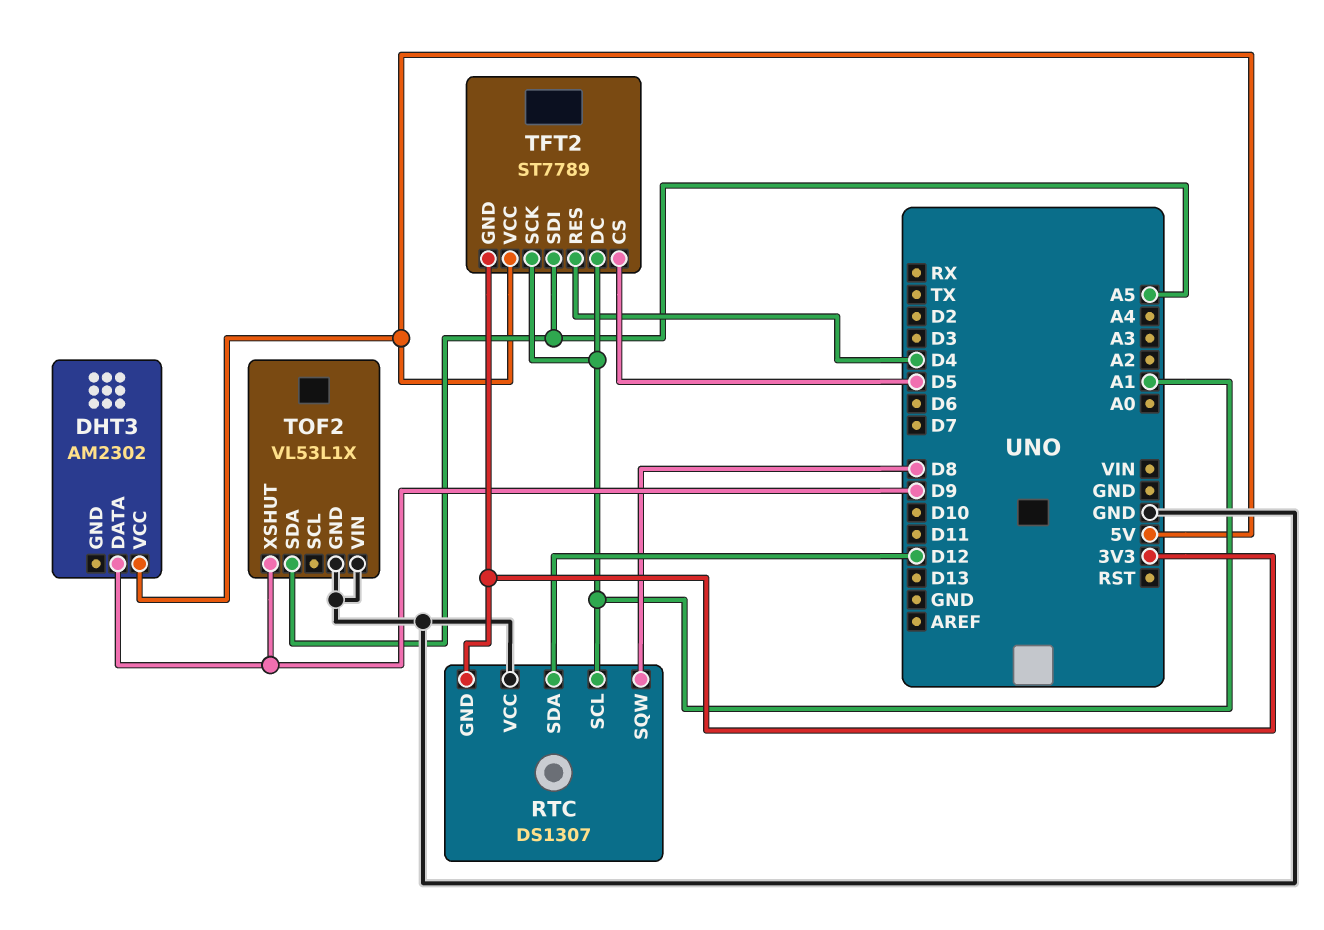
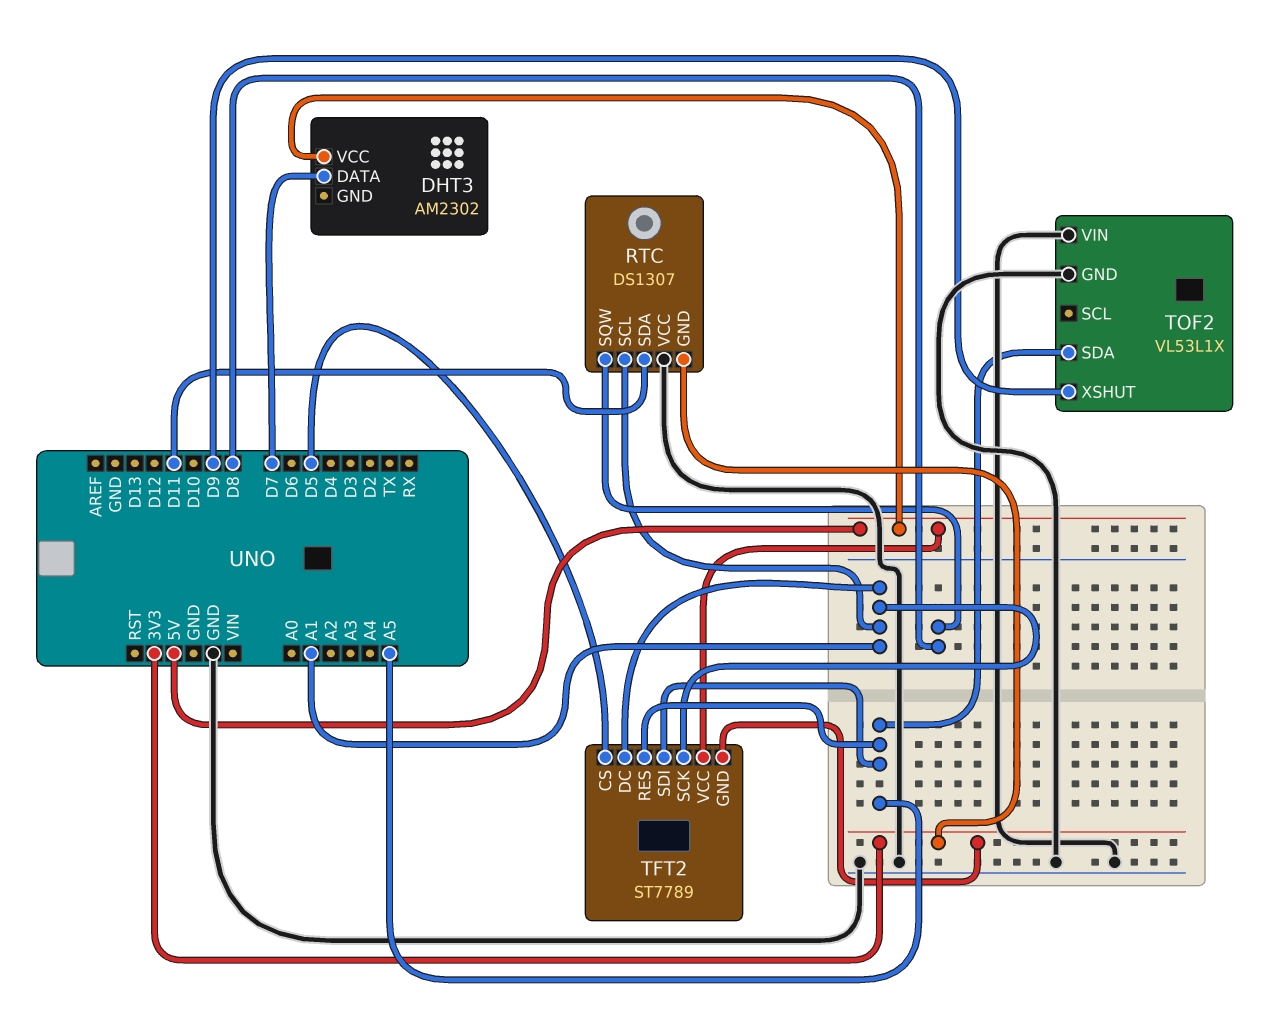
DHT3 pin DATA: D9 -> D7
RTC pin SDA: D12 -> D11
TFT2 pin RES: D4 -> A5

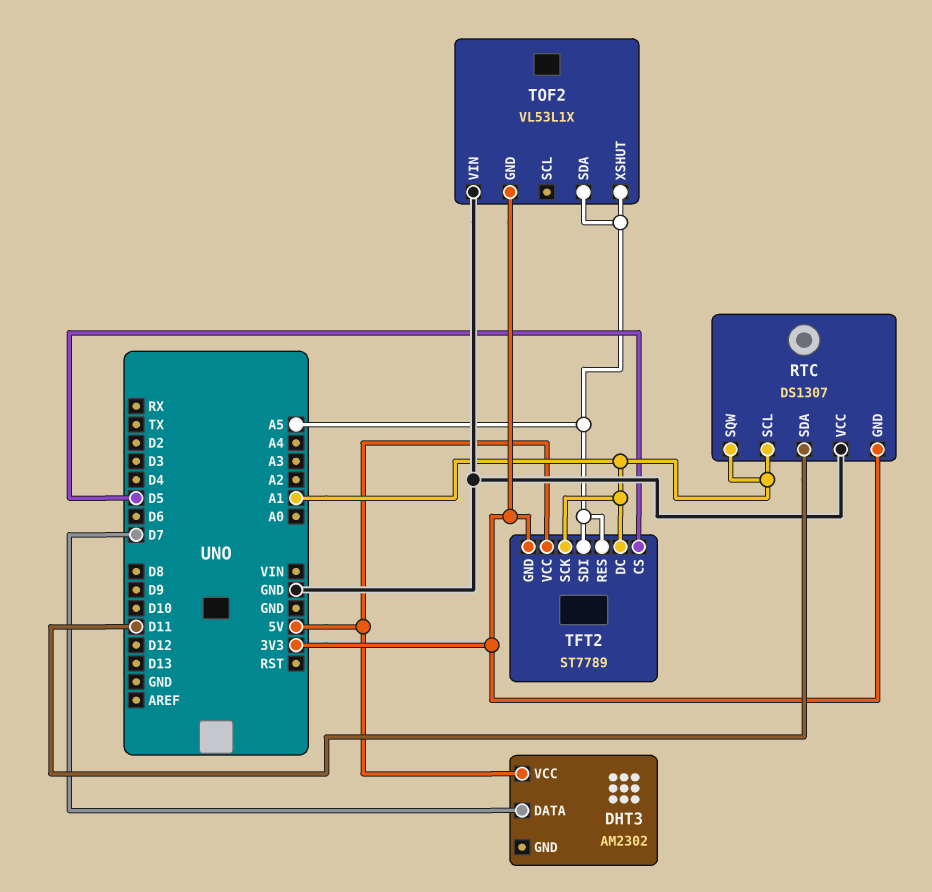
RTC pin SQW: D8 -> A1
TOF2 pin GND: GND -> 3V3
TOF2 pin XSHUT: D9 -> A5

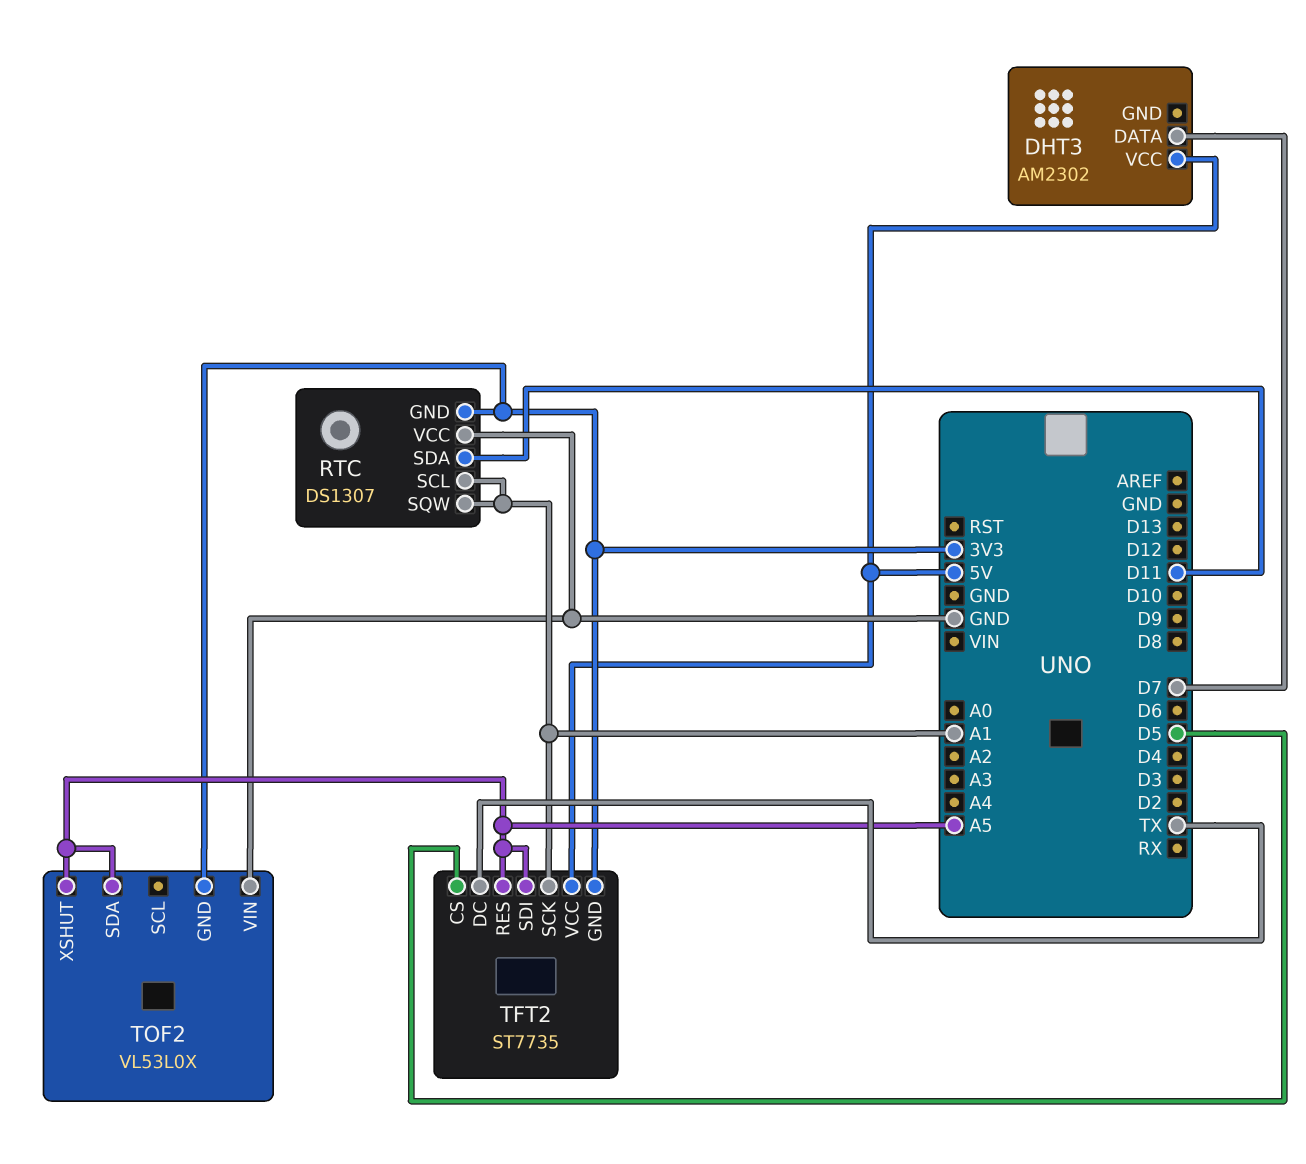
TFT2: ST7789 -> ST7735
TFT2 pin DC: A1 -> TX
TOF2: VL53L1X -> VL53L0X

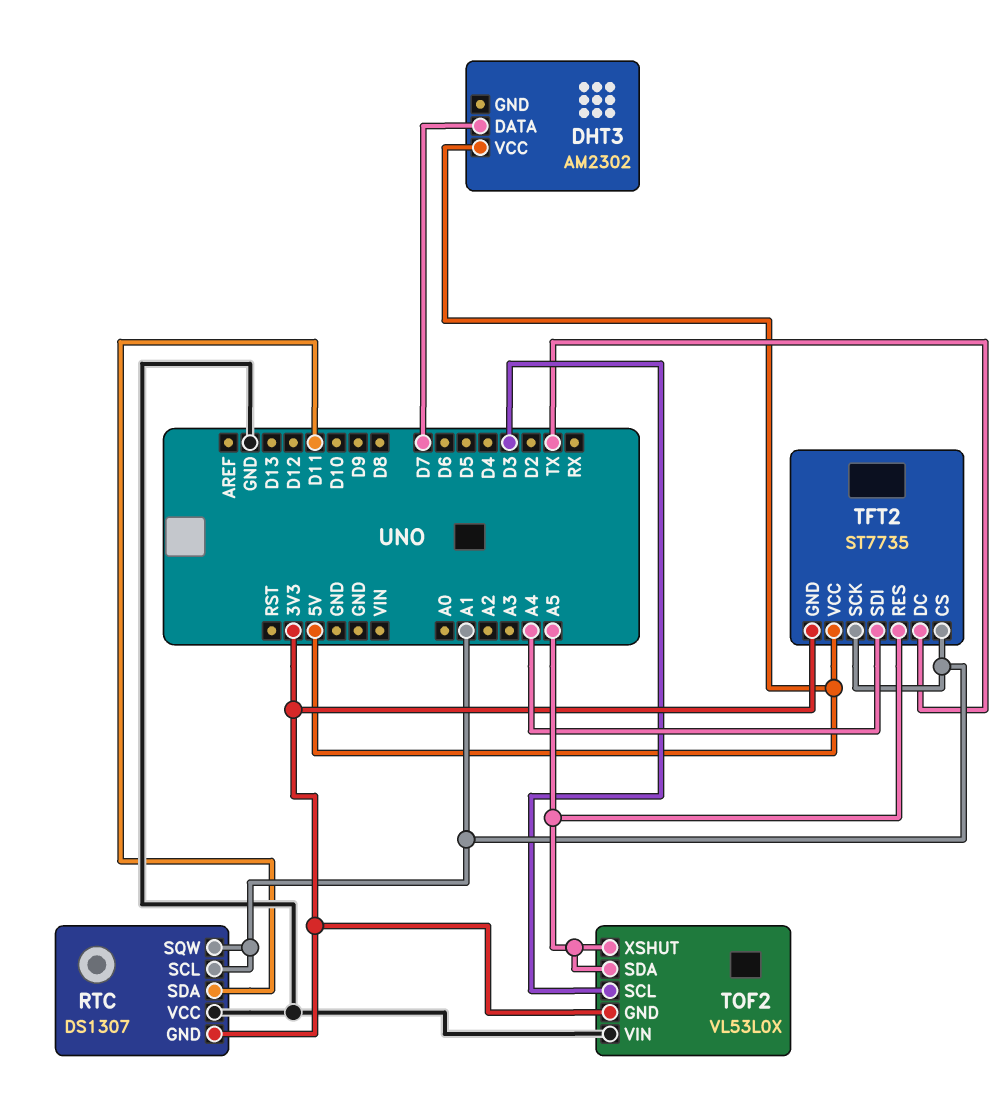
TFT2 pin CS: D5 -> A1
TFT2 pin SDI: A5 -> A4
TOF2 pin SCL: none -> D3

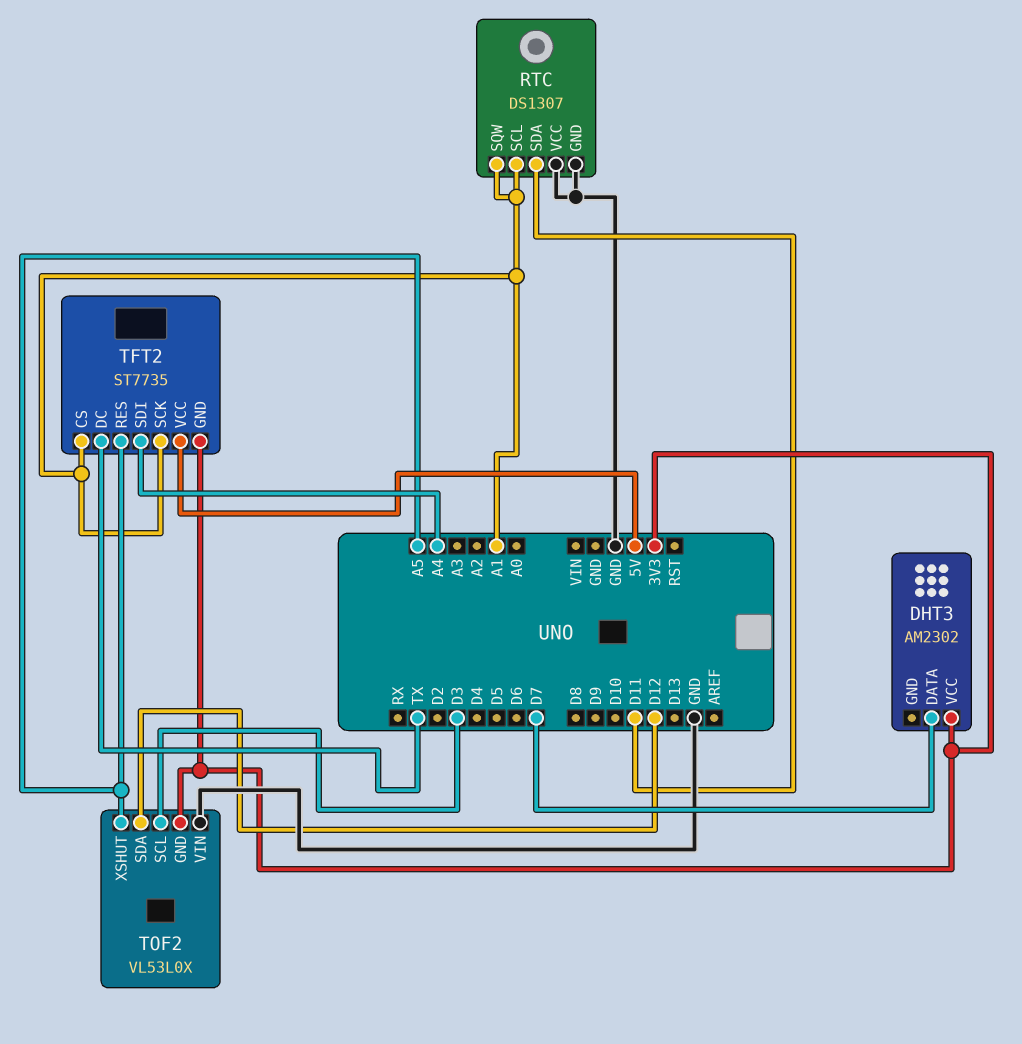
DHT3 pin VCC: 5V -> 3V3
RTC pin GND: 3V3 -> GND
TOF2 pin SDA: A5 -> D12

